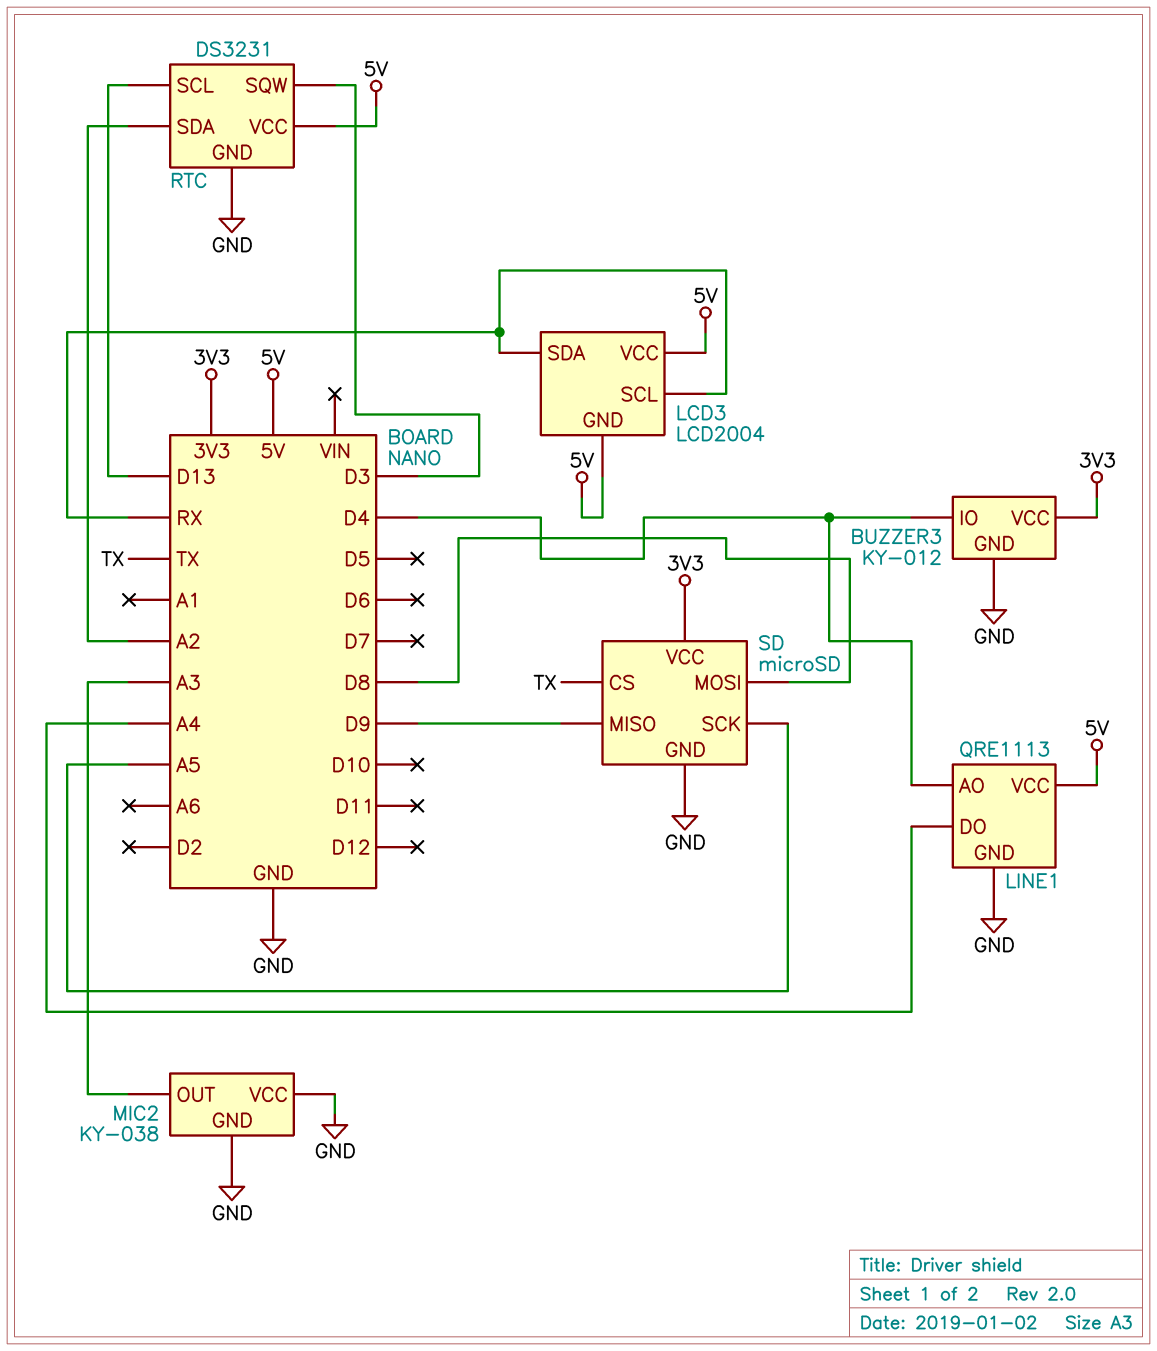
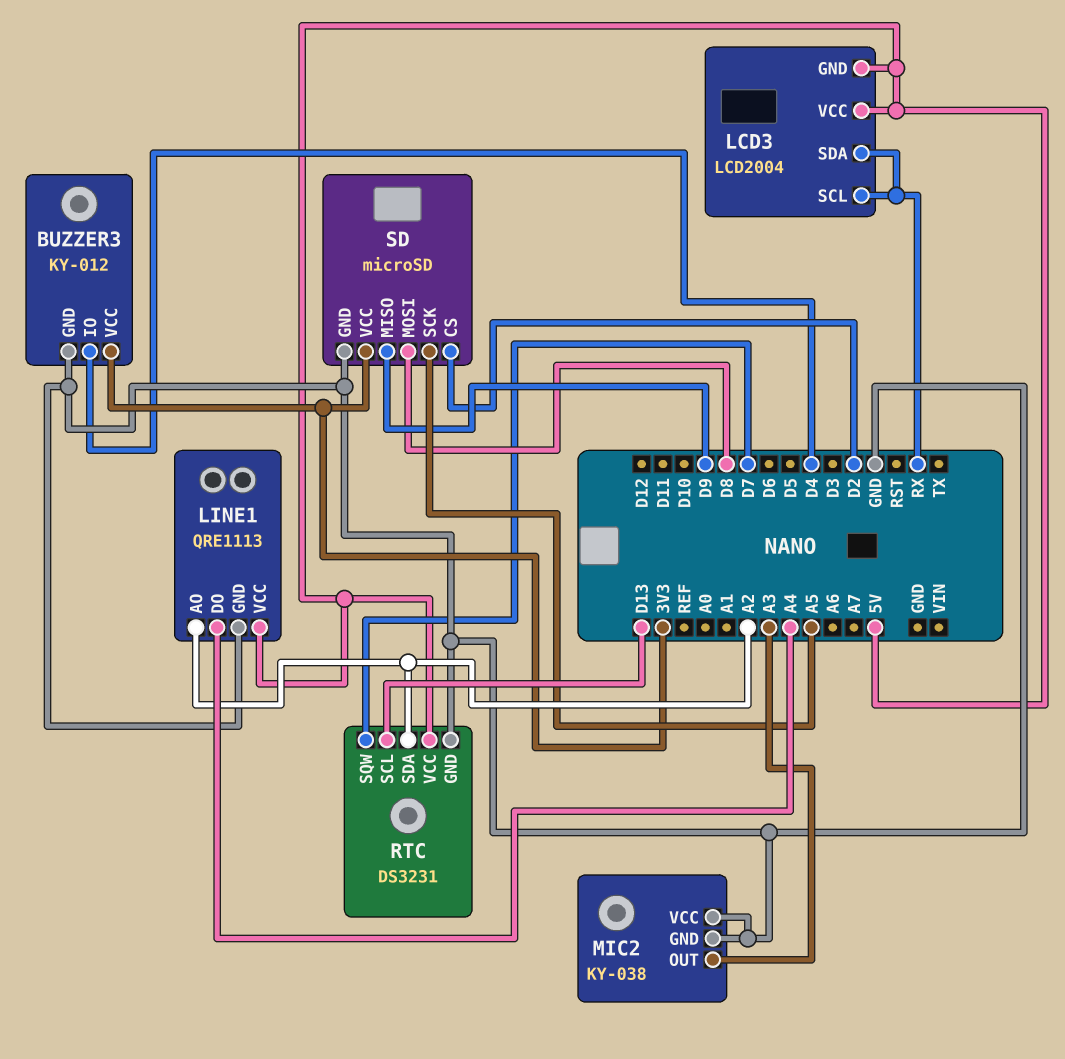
LINE1 pin AO: D4 -> A2
RTC pin SQW: D3 -> D7
SD pin CS: TX -> D2

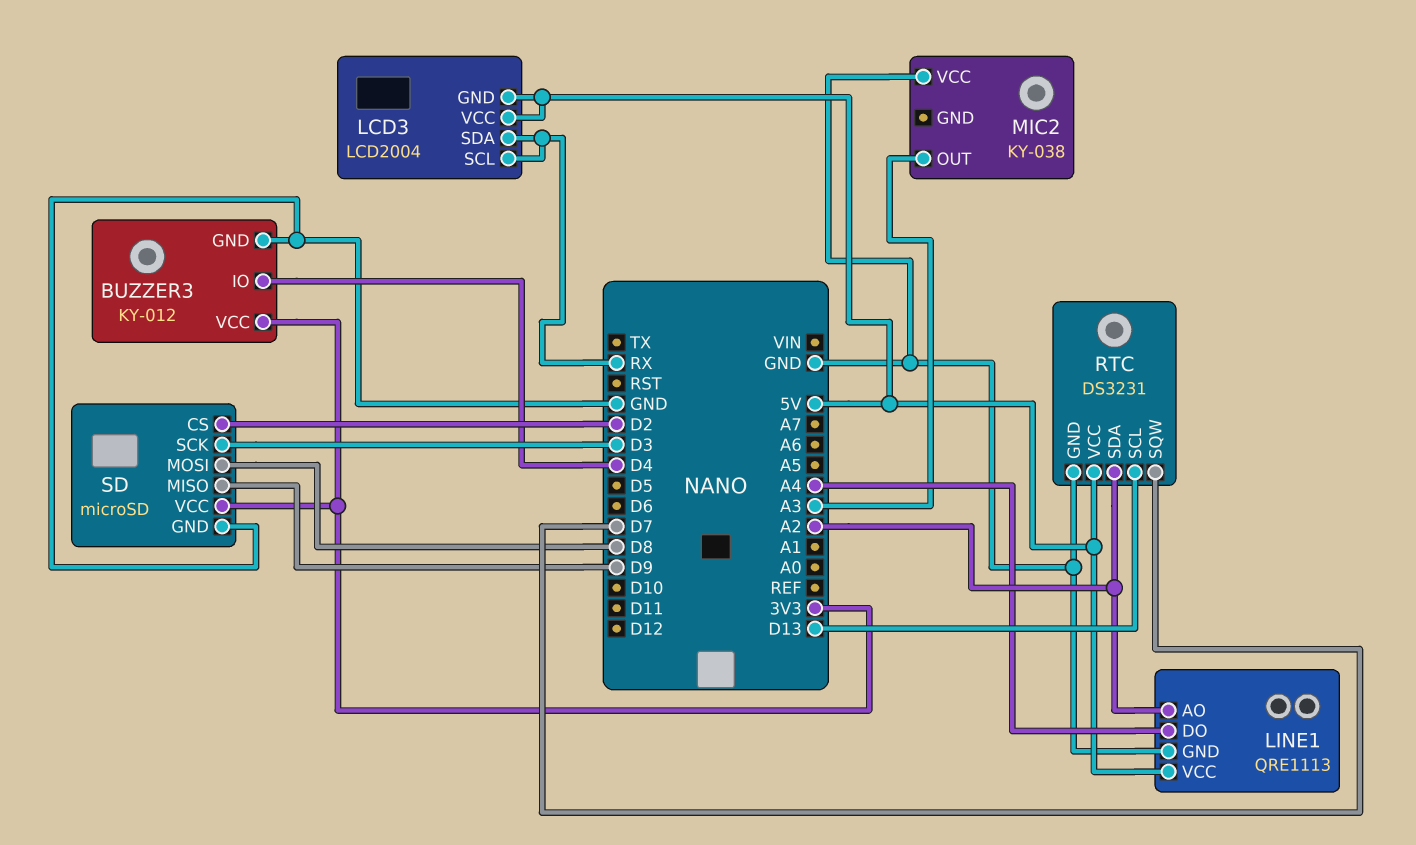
MIC2 pin GND: GND -> none
SD pin SCK: A5 -> D3

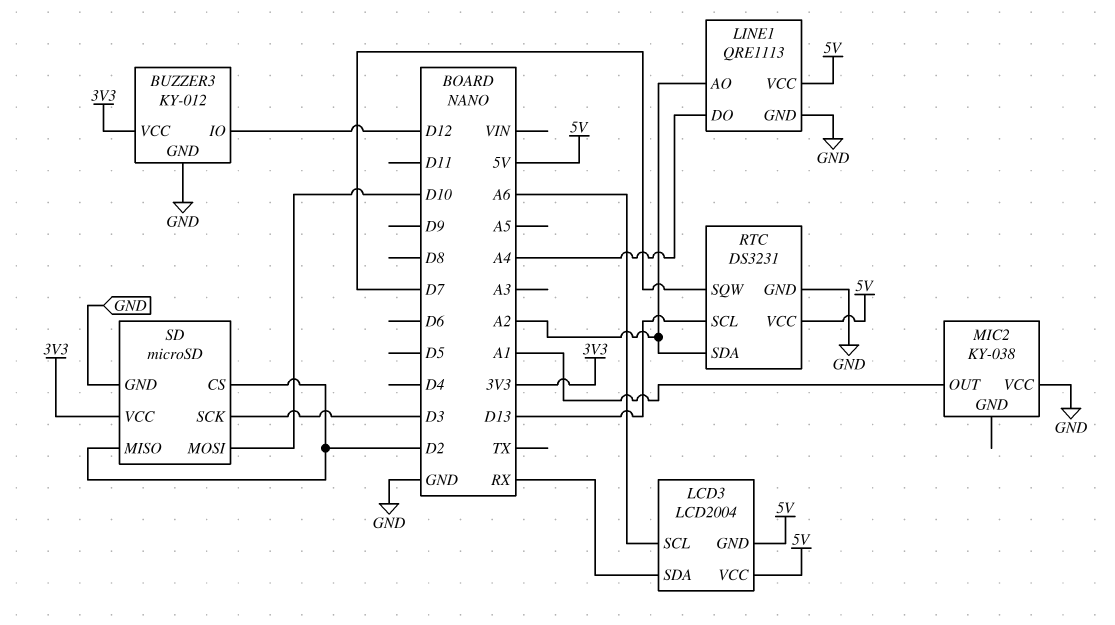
BUZZER3 pin IO: D4 -> D12
LCD3 pin SCL: RX -> A6
MIC2 pin OUT: A3 -> A1
SD pin MISO: D9 -> D2
SD pin MOSI: D8 -> D10

